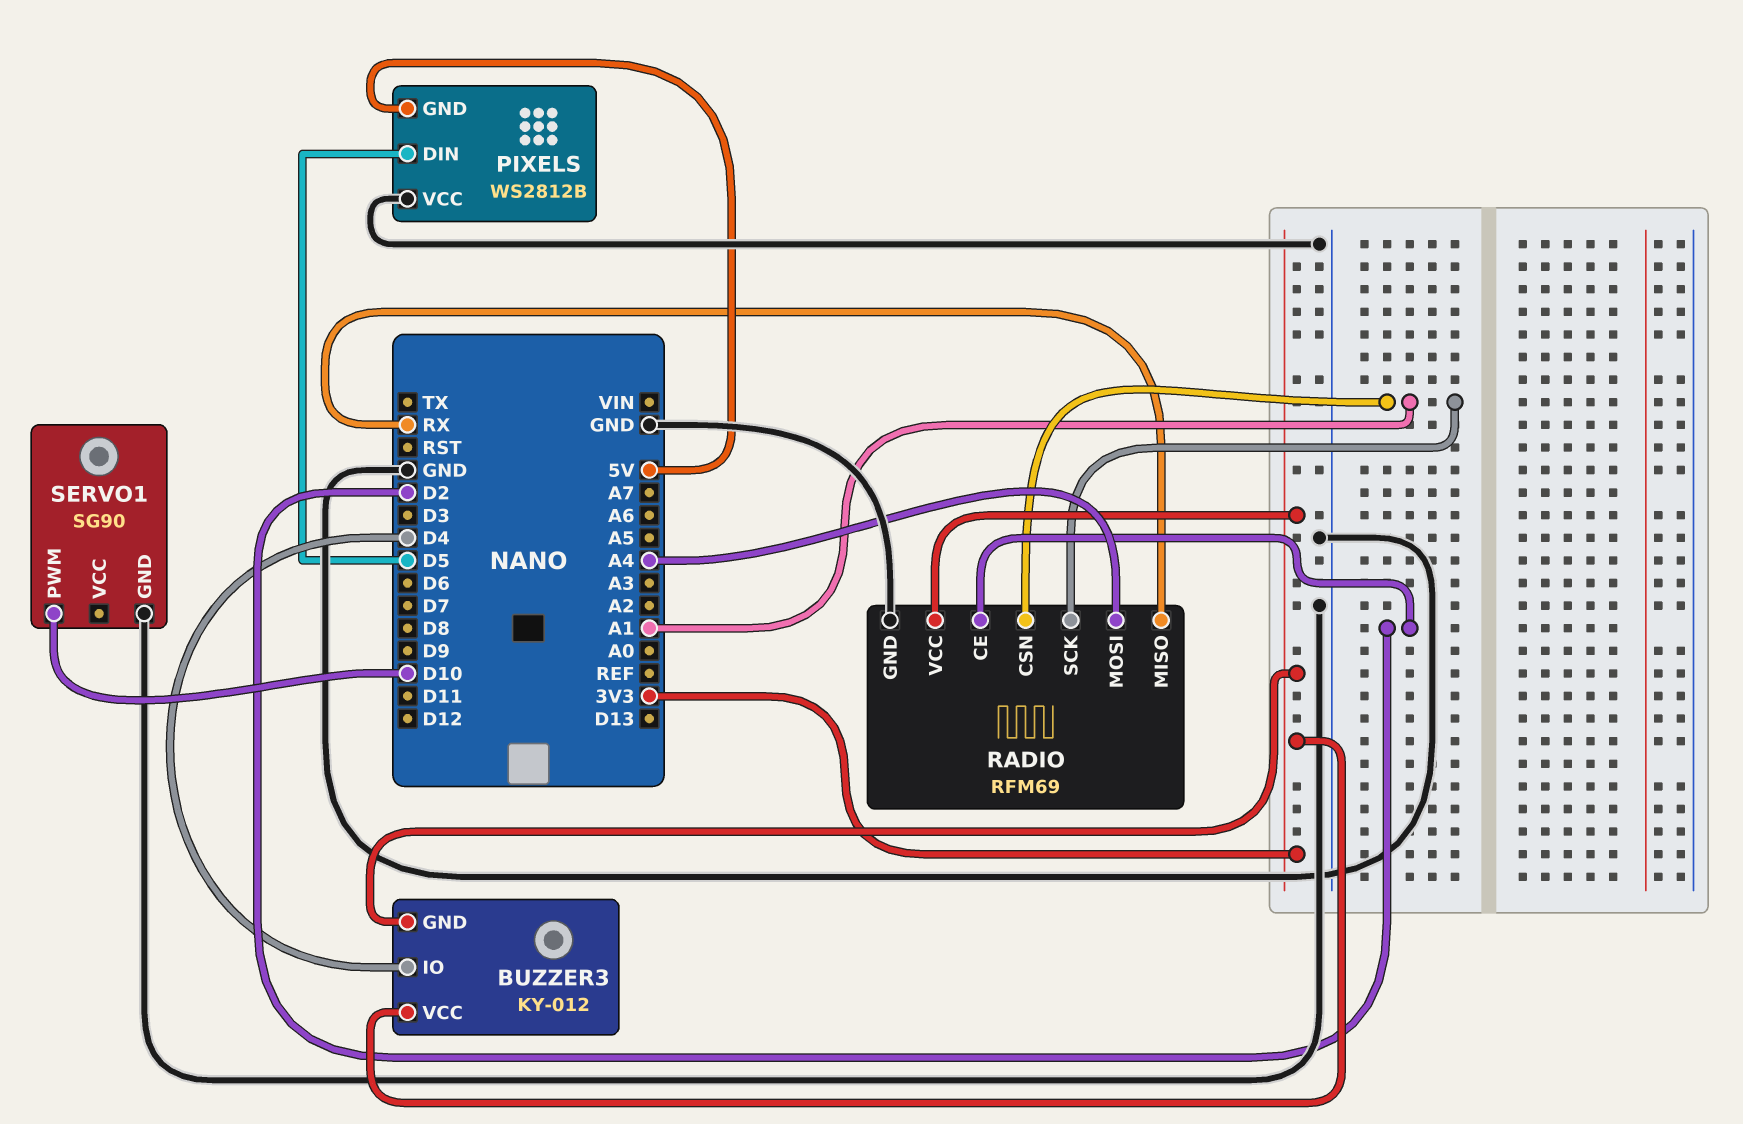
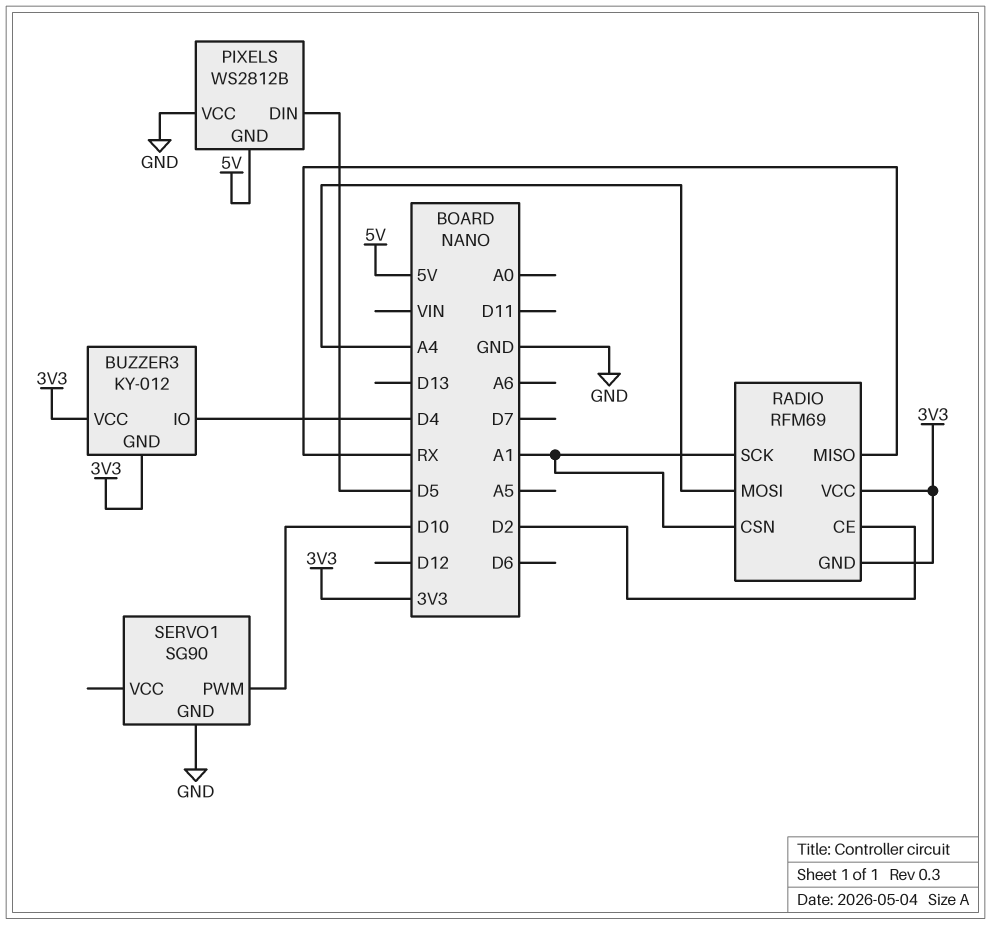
RADIO pin GND: GND -> 3V3

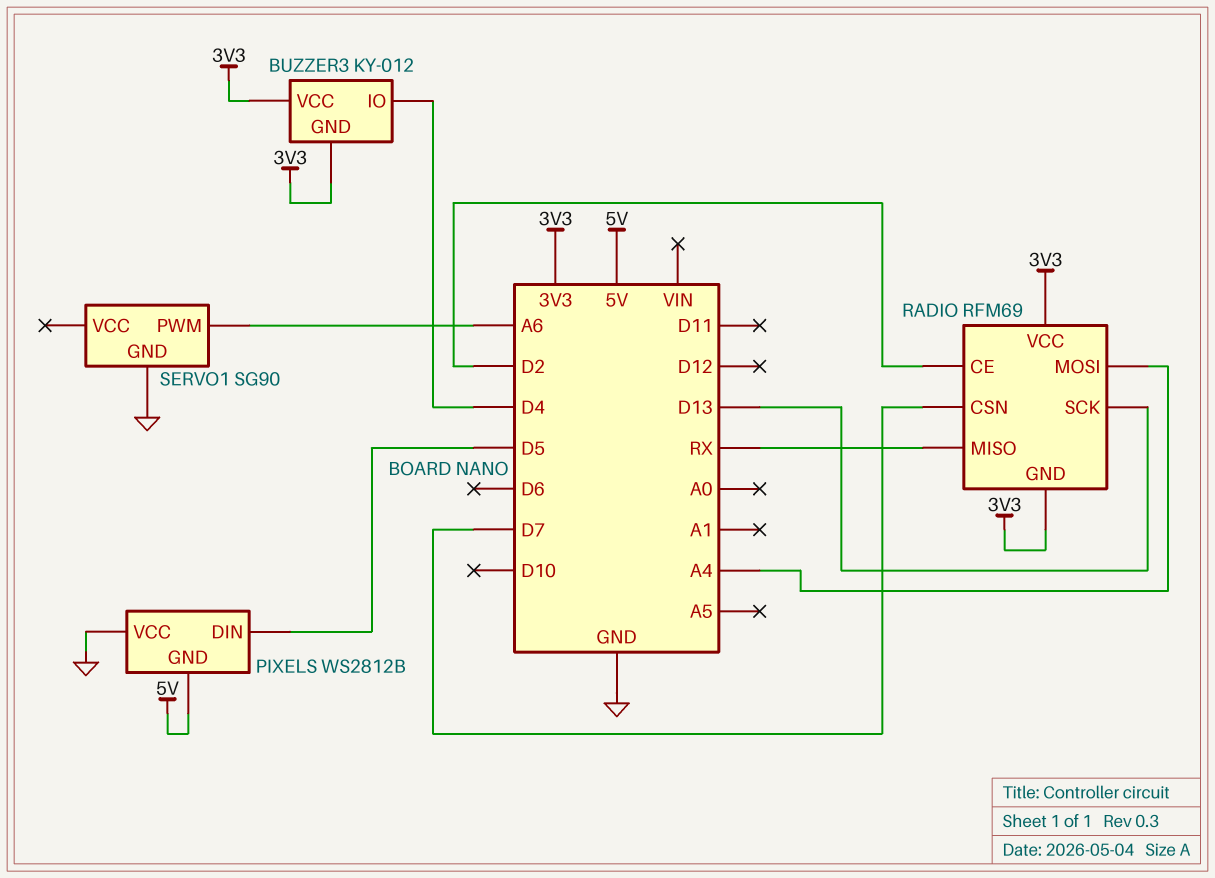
RADIO pin CSN: A1 -> D7
RADIO pin SCK: A1 -> D13
SERVO1 pin PWM: D10 -> A6

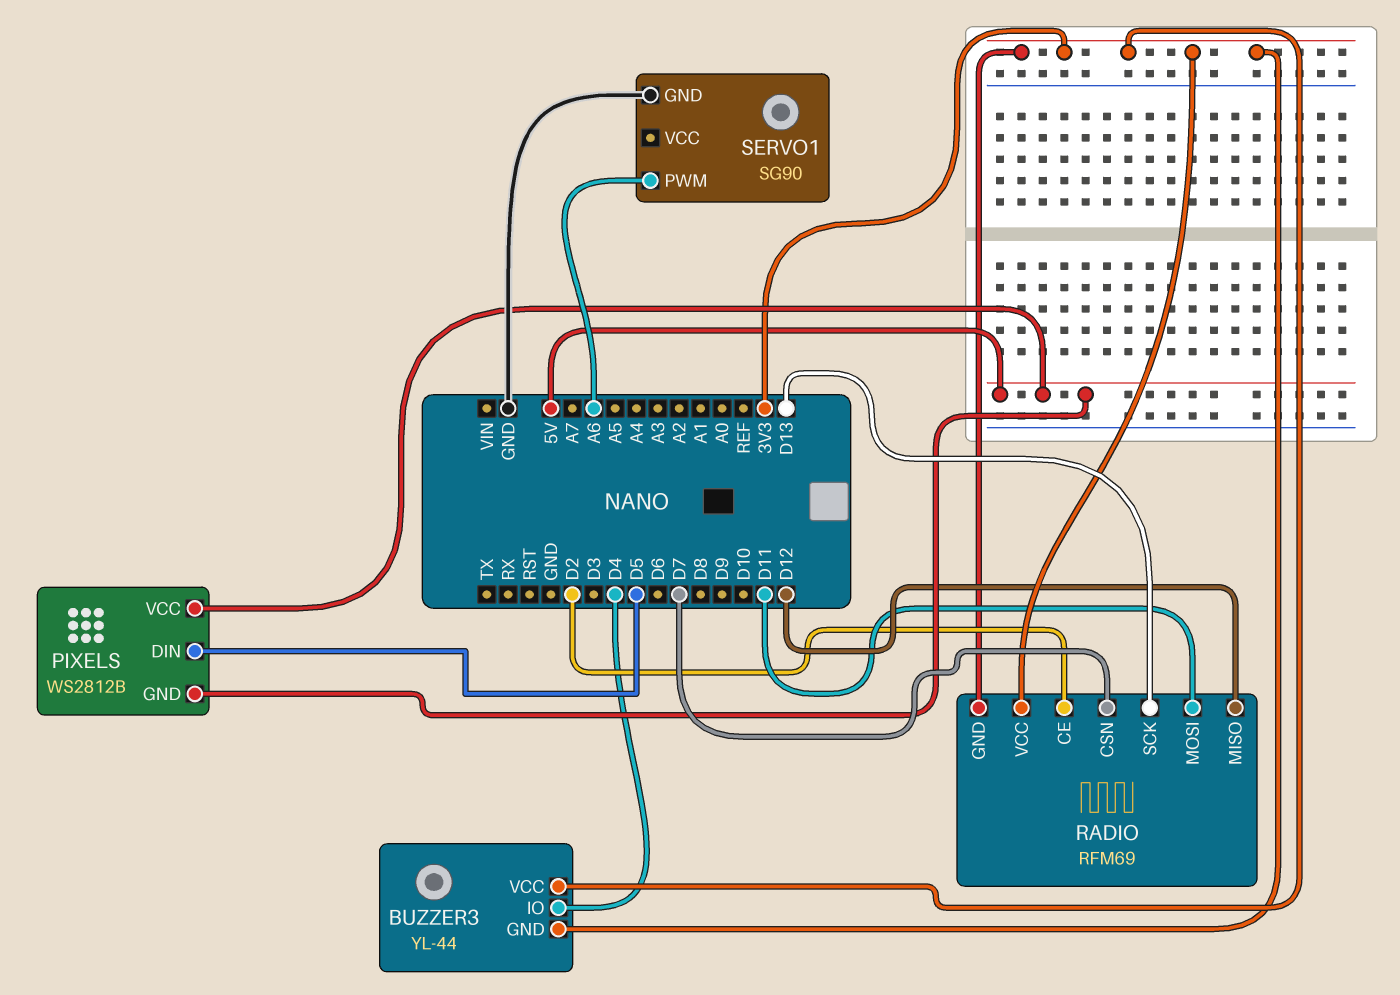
BUZZER3: KY-012 -> YL-44
PIXELS pin VCC: GND -> 5V
RADIO pin MISO: RX -> D12
RADIO pin MOSI: A4 -> D11

